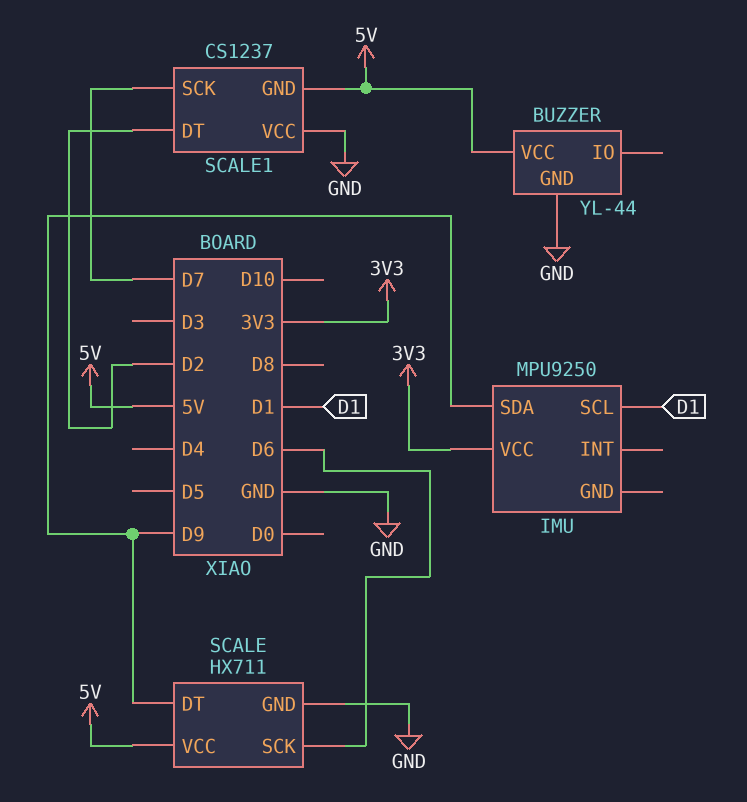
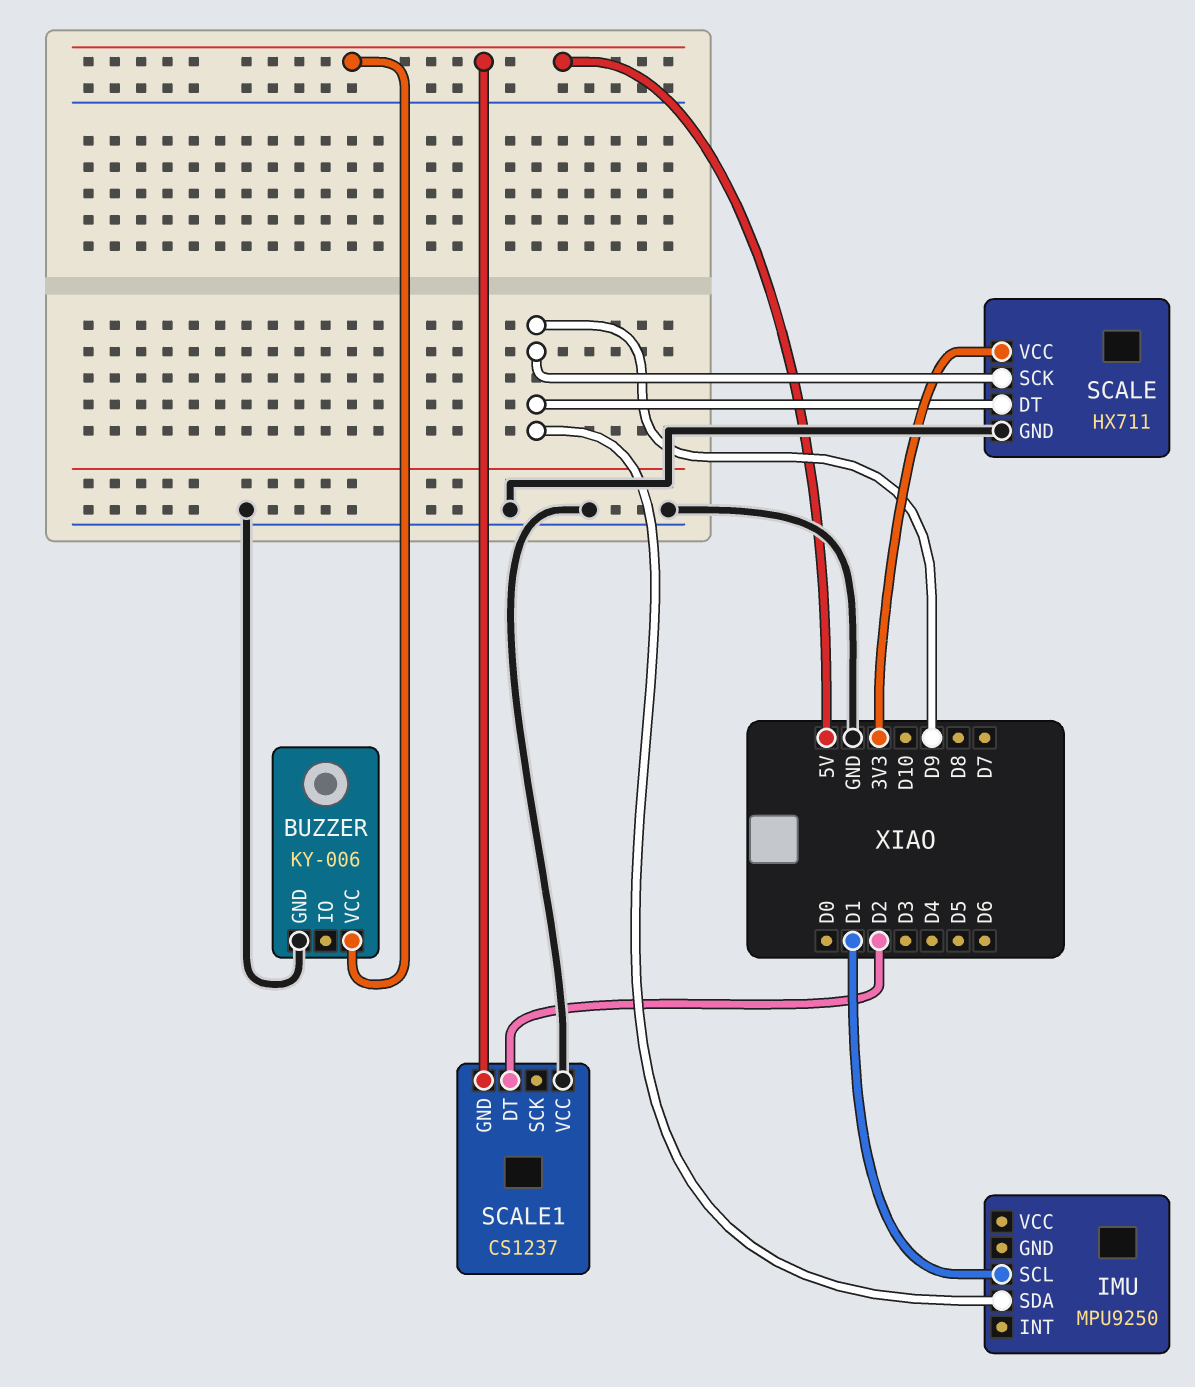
BUZZER: YL-44 -> KY-006
IMU pin VCC: 3V3 -> none
SCALE pin SCK: D6 -> D9
SCALE pin VCC: 5V -> 3V3
SCALE1 pin SCK: D7 -> none

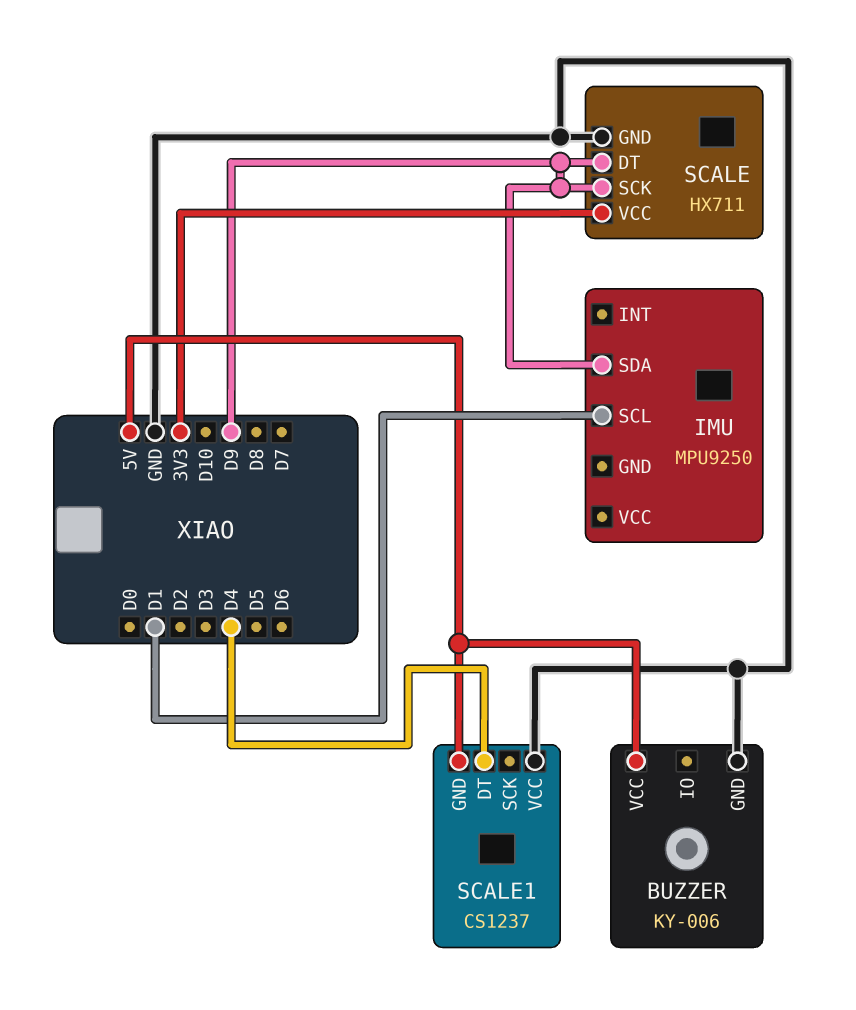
SCALE1 pin DT: D2 -> D4

